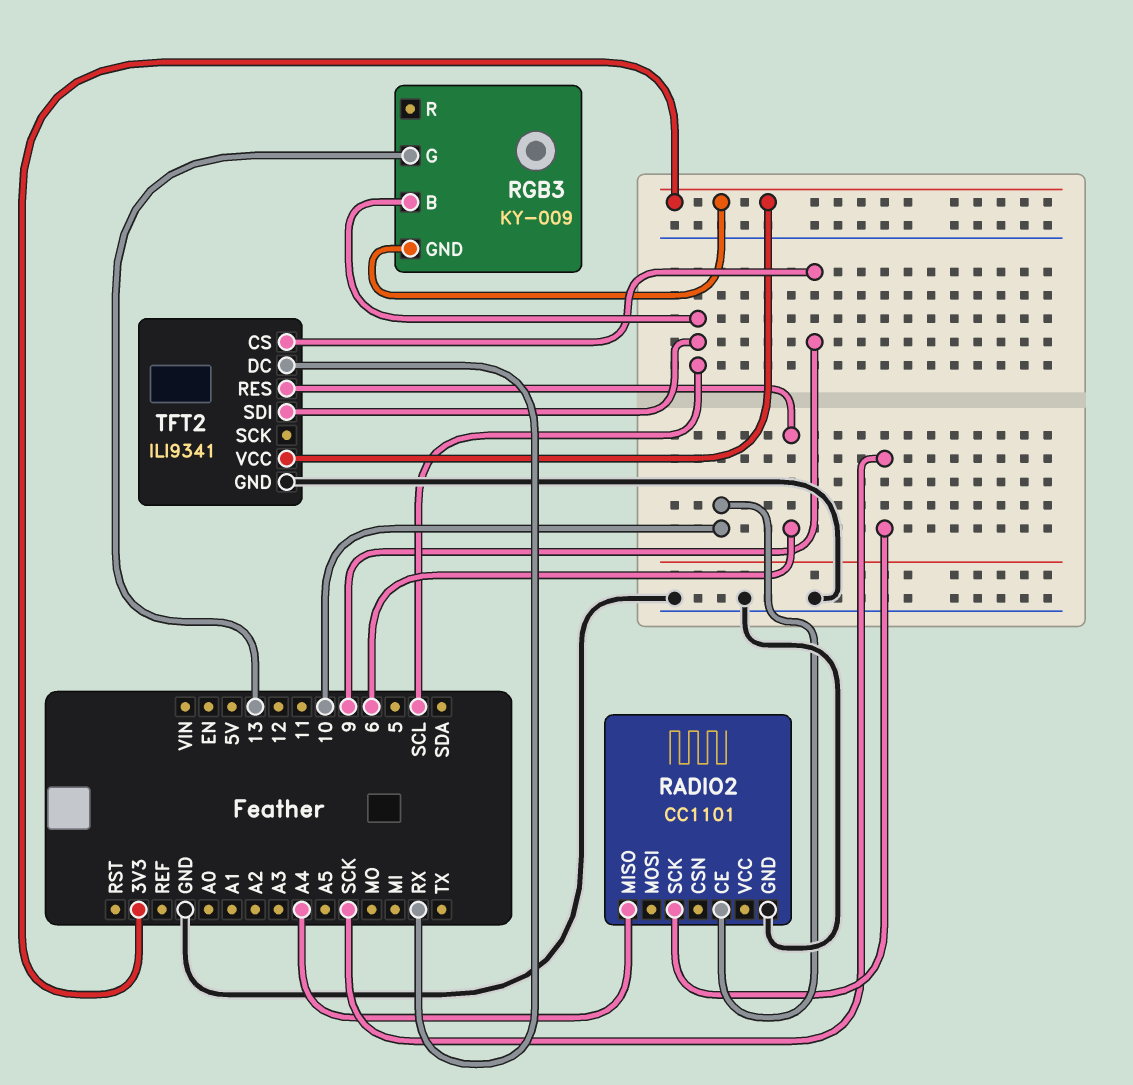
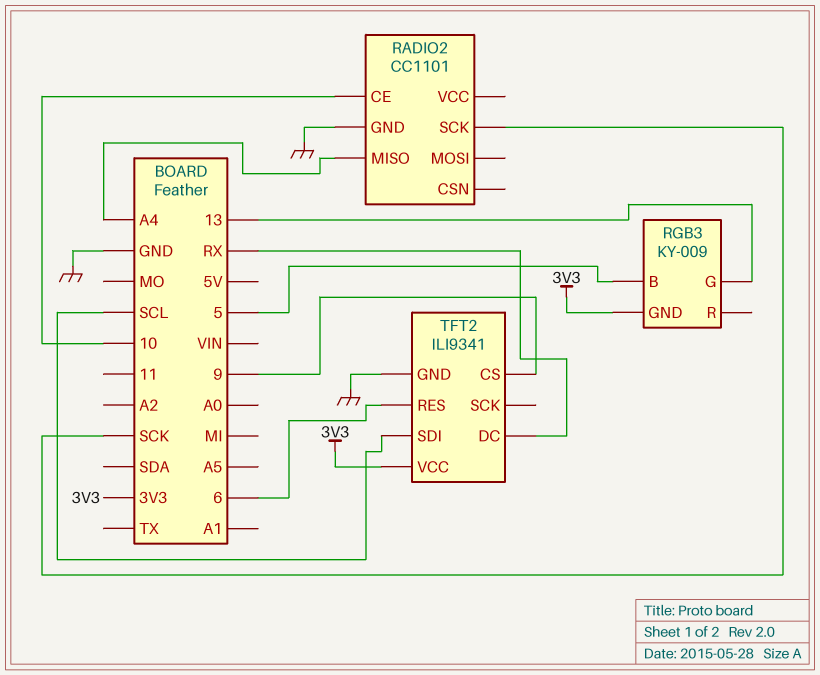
RGB3 pin B: SCL -> 5

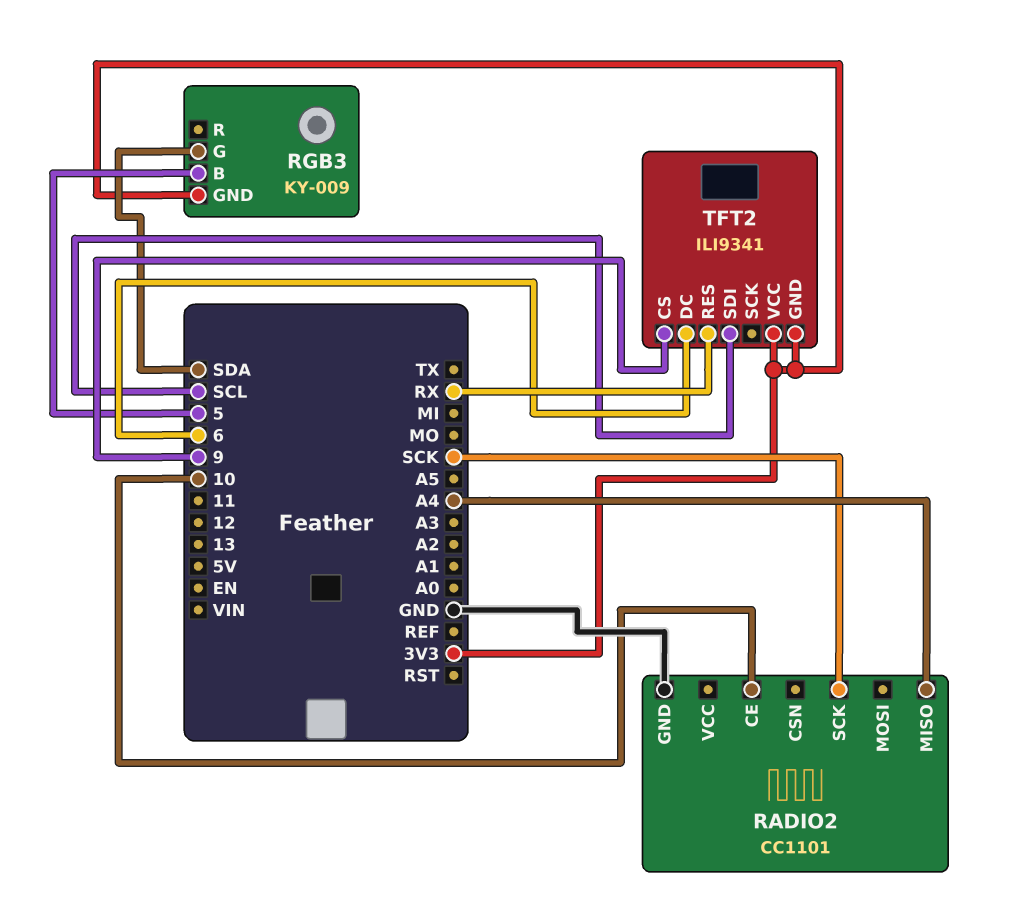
RGB3 pin G: 13 -> SDA
TFT2 pin DC: RX -> 6
TFT2 pin GND: GND -> 3V3
TFT2 pin RES: 6 -> RX

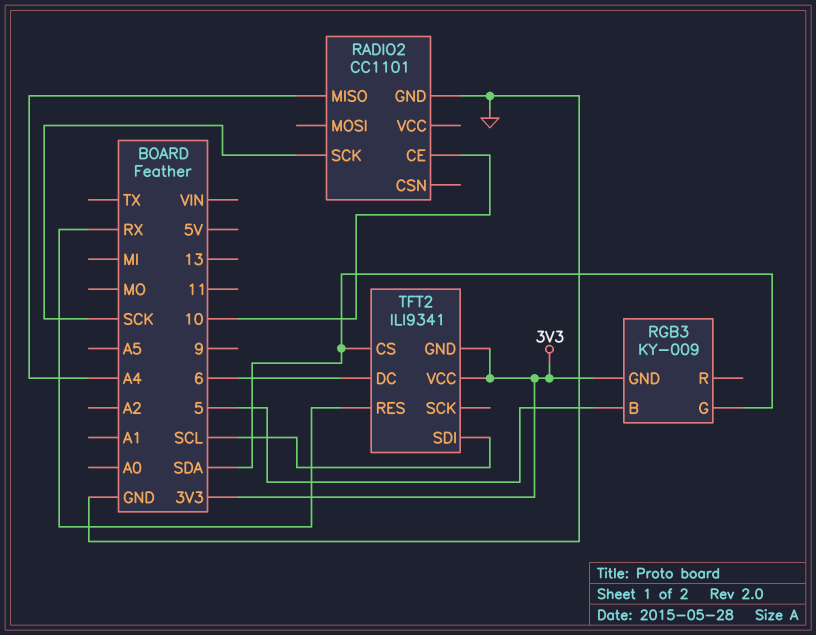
TFT2 pin CS: 9 -> SDA

